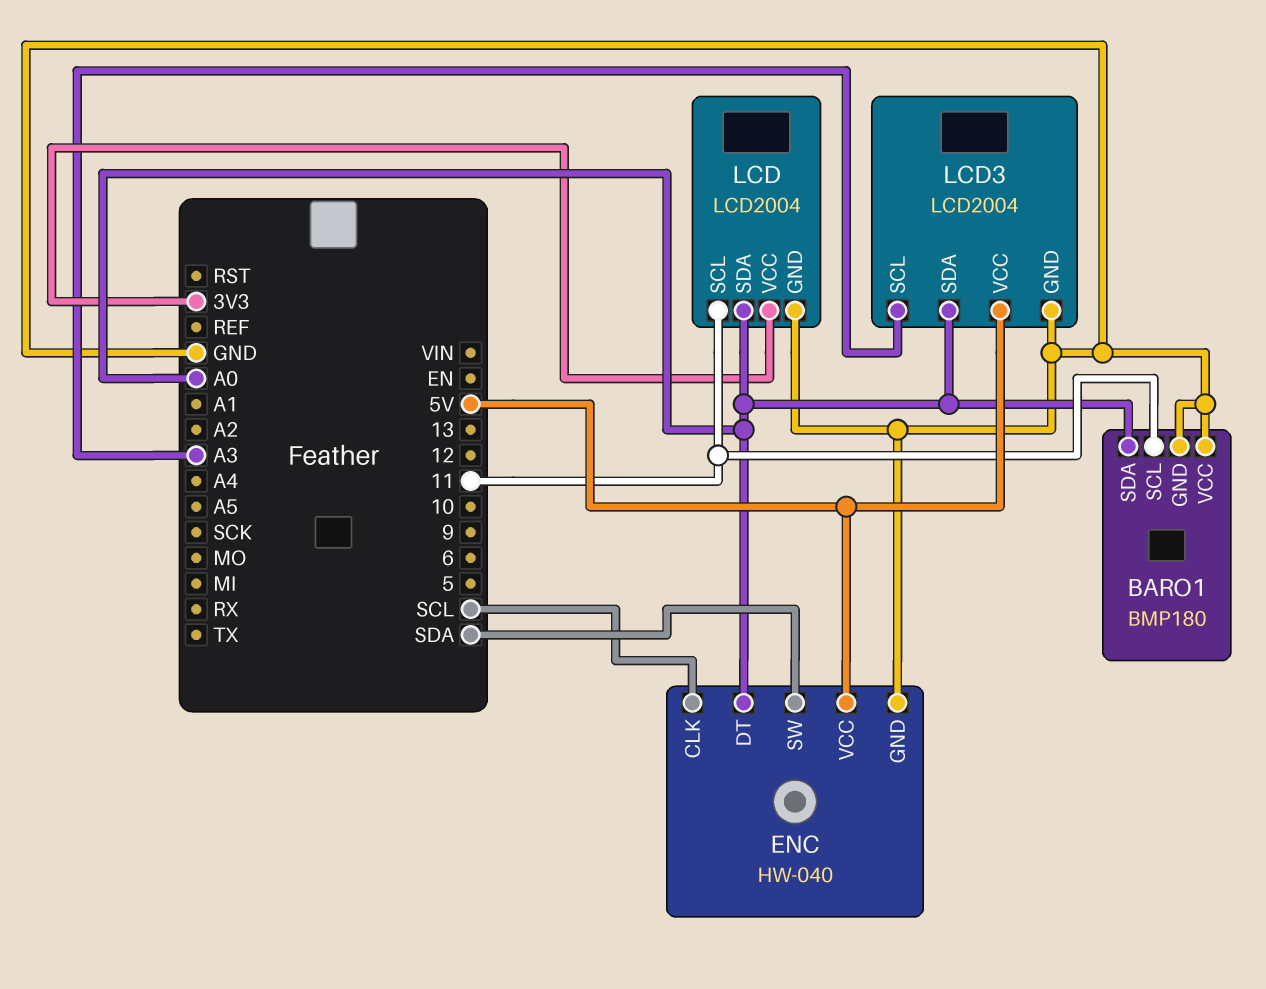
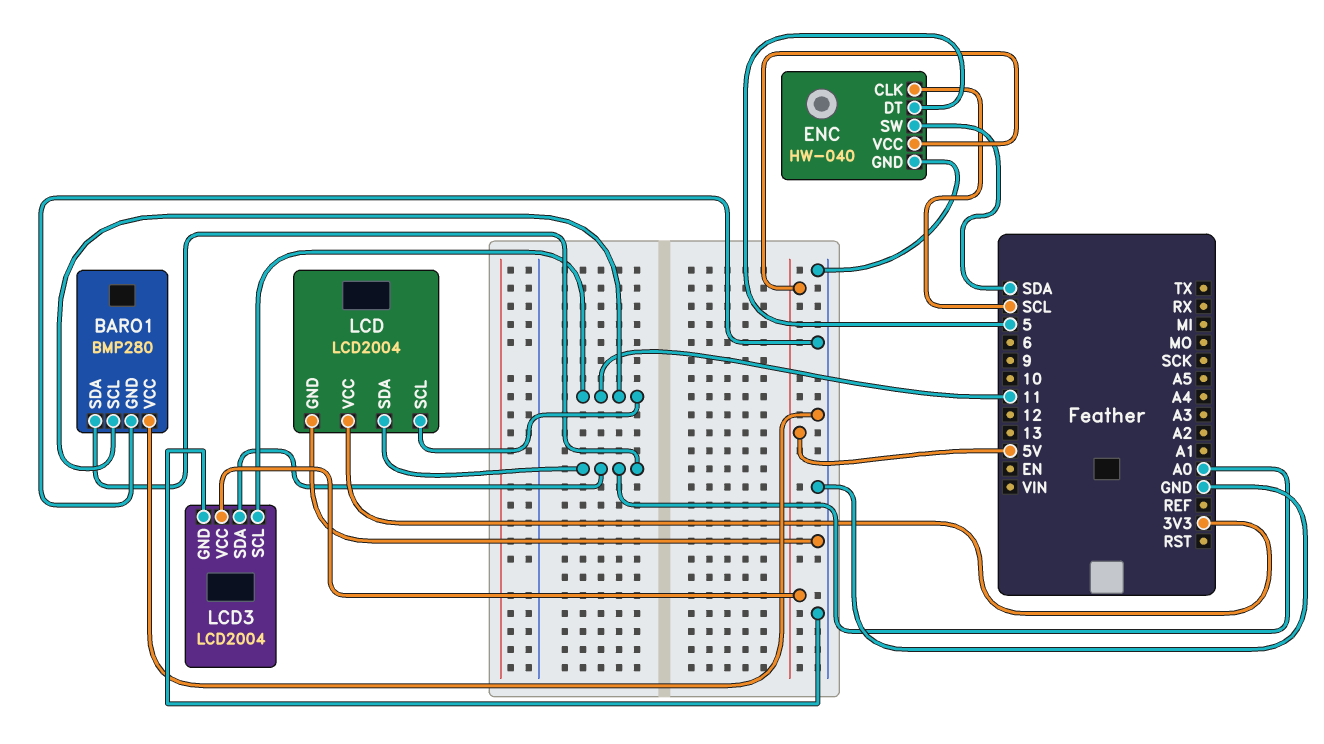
BARO1: BMP180 -> BMP280
ENC pin DT: A0 -> 5
LCD3 pin SCL: A3 -> 11

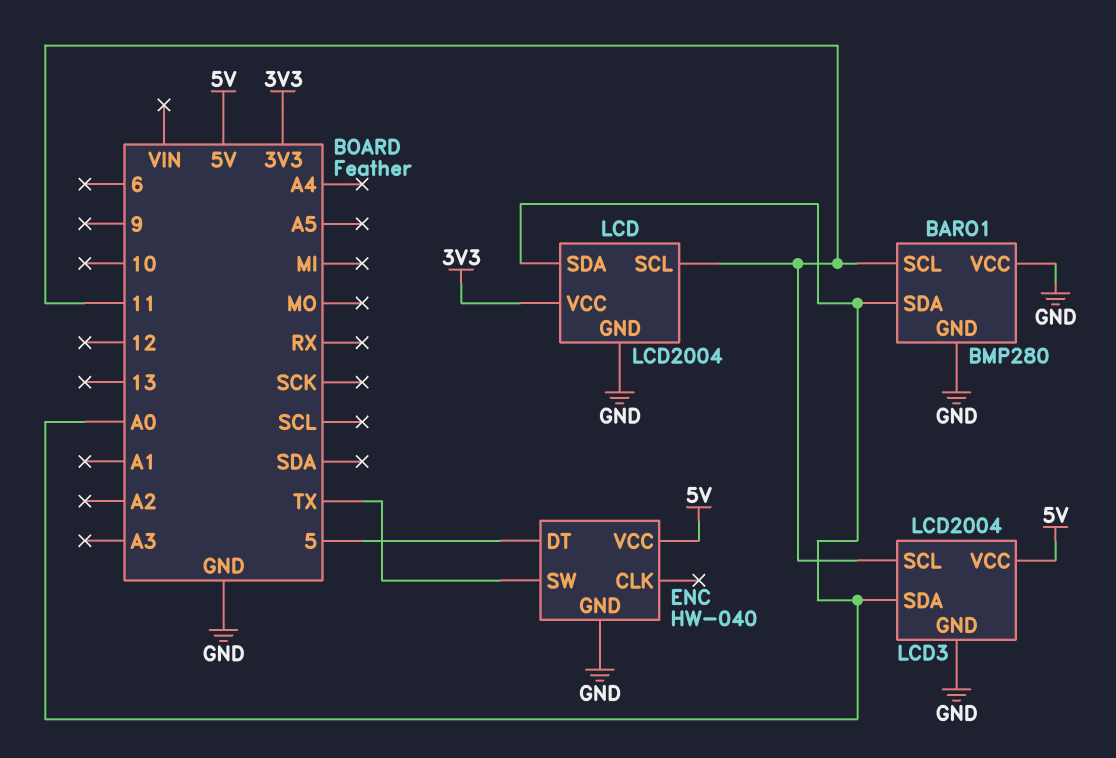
ENC pin CLK: SCL -> none
ENC pin SW: SDA -> TX

